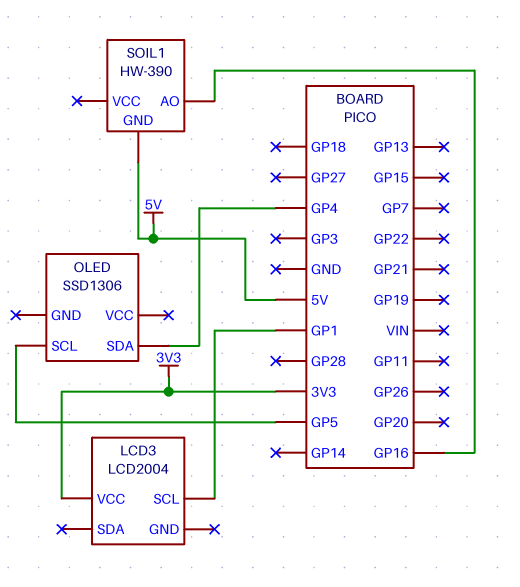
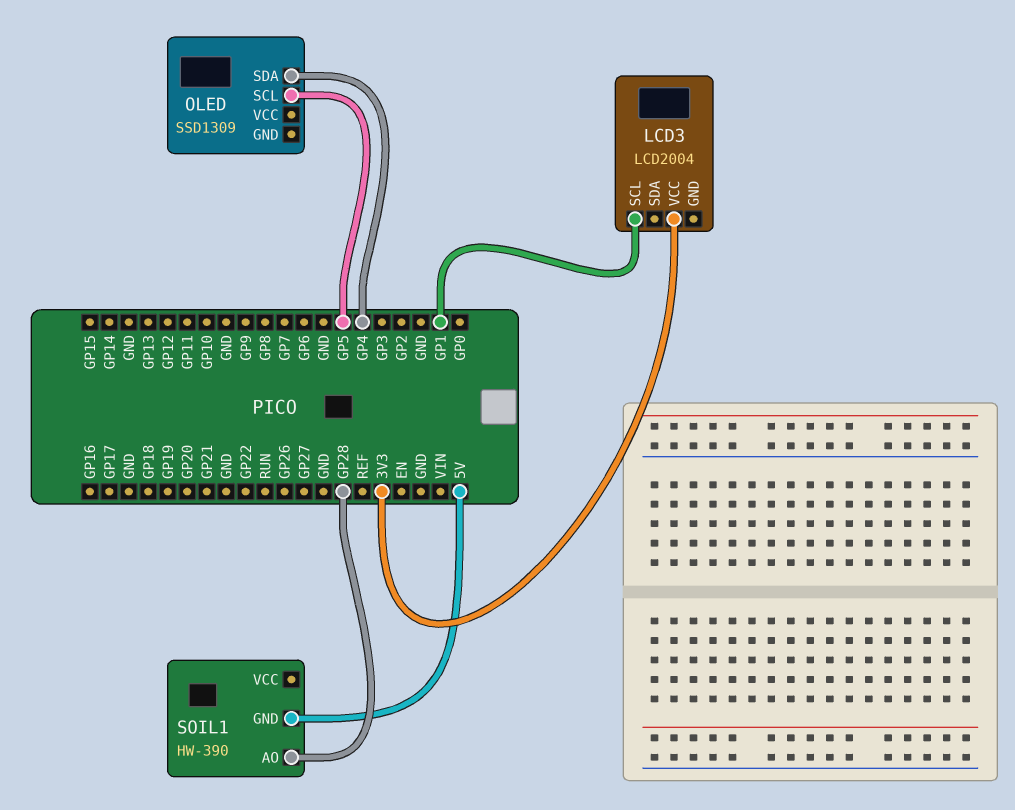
OLED: SSD1306 -> SSD1309
SOIL1 pin AO: GP16 -> GP28

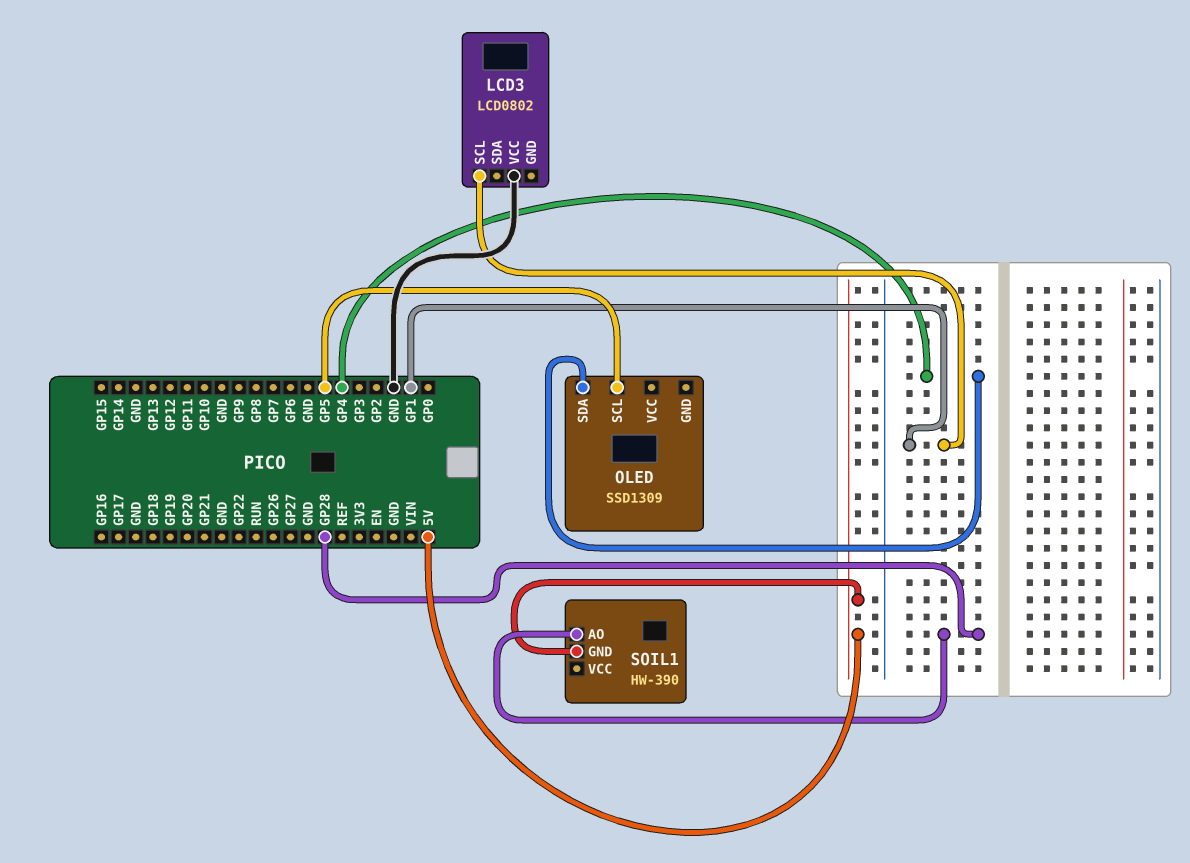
LCD3: LCD2004 -> LCD0802
LCD3 pin VCC: 3V3 -> GND

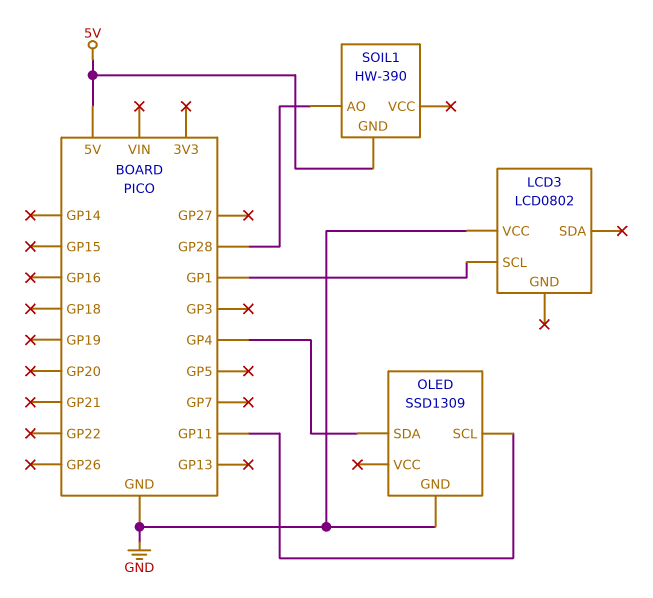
OLED pin GND: none -> GND
OLED pin SCL: GP5 -> GP11

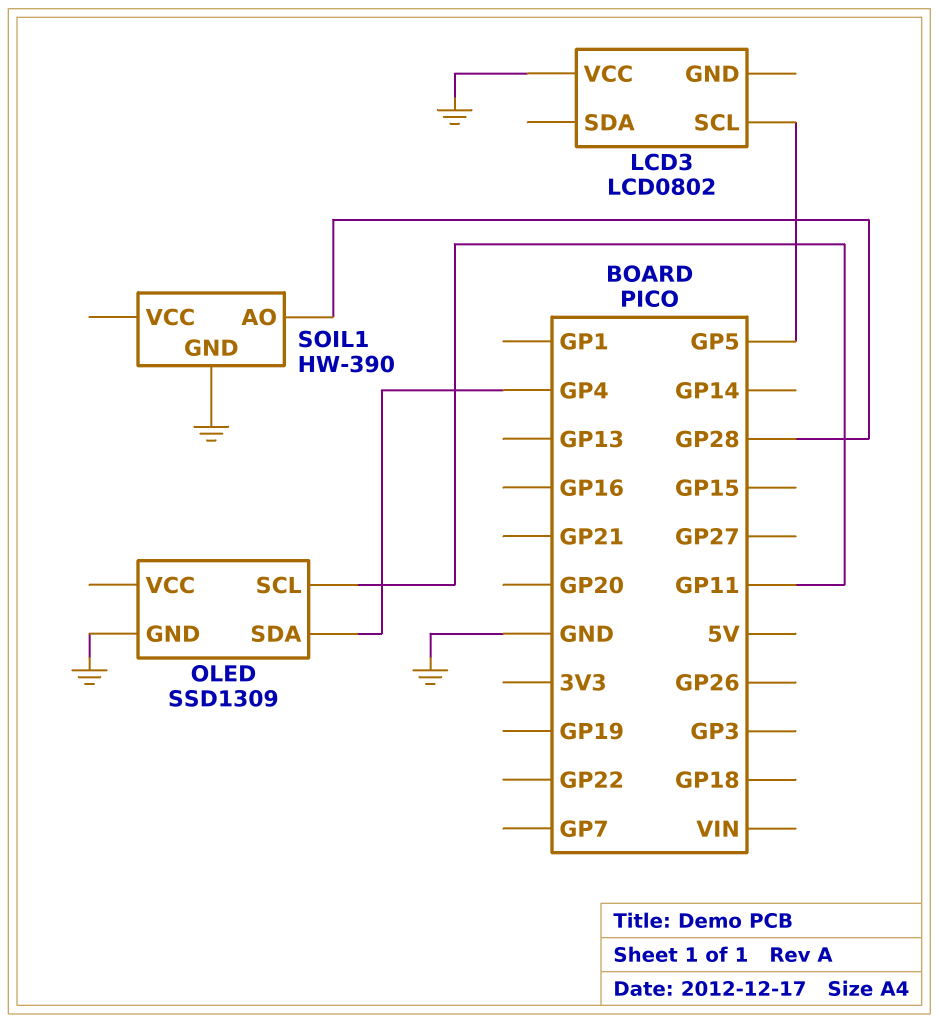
LCD3 pin SCL: GP1 -> GP5
SOIL1 pin GND: 5V -> GND

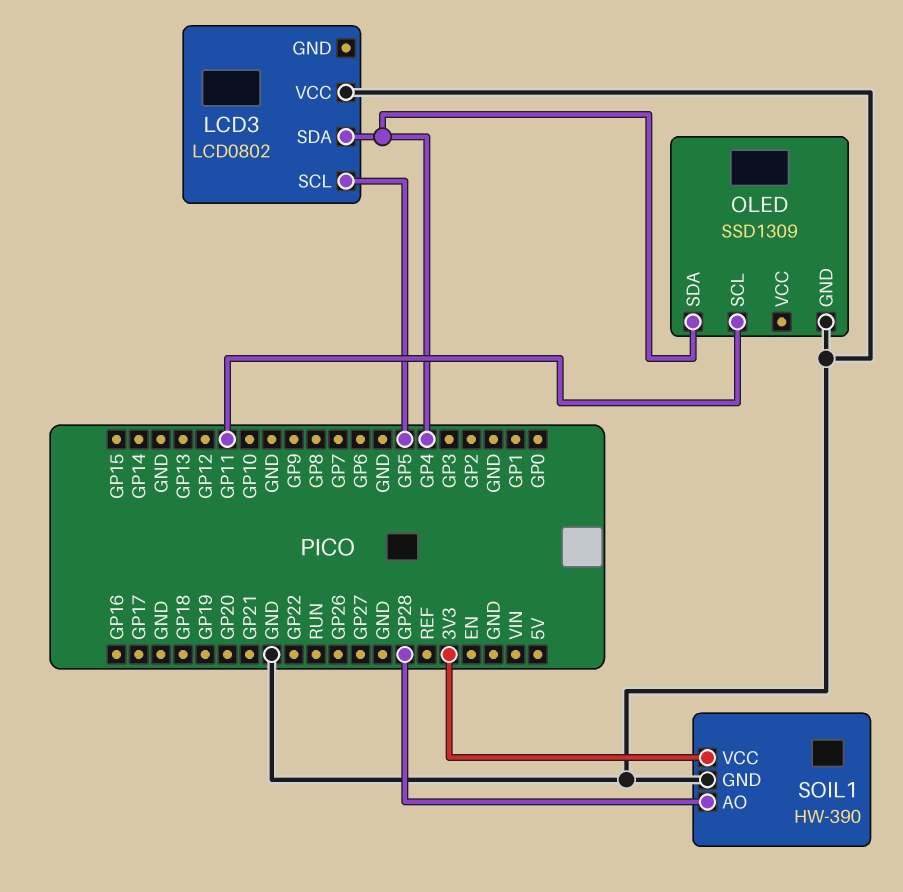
LCD3 pin SDA: none -> GP4
SOIL1 pin VCC: none -> 3V3

